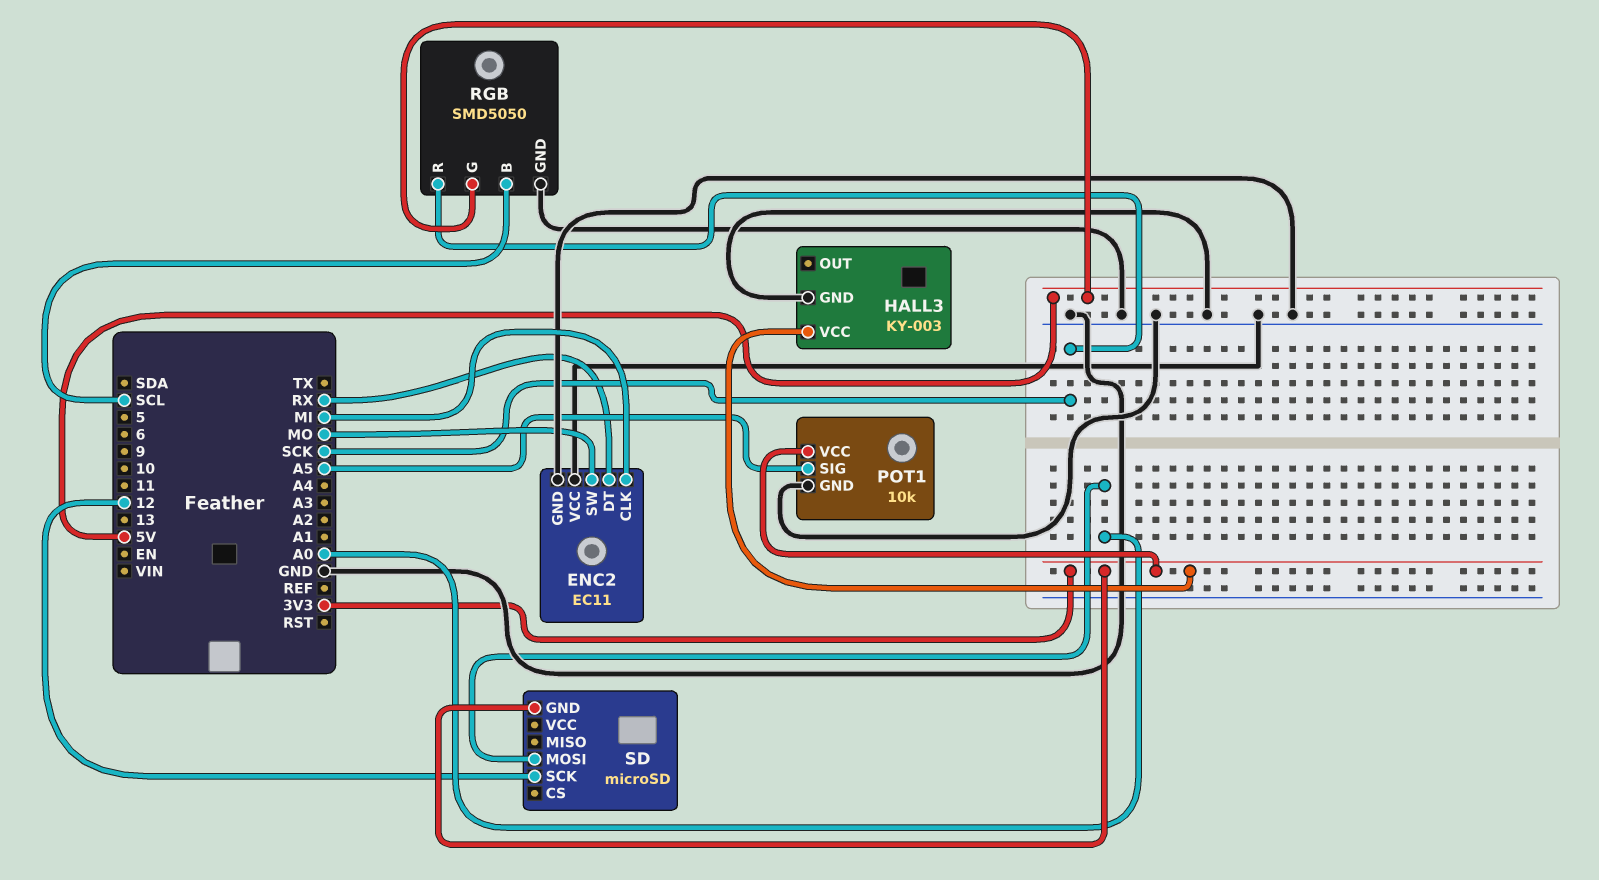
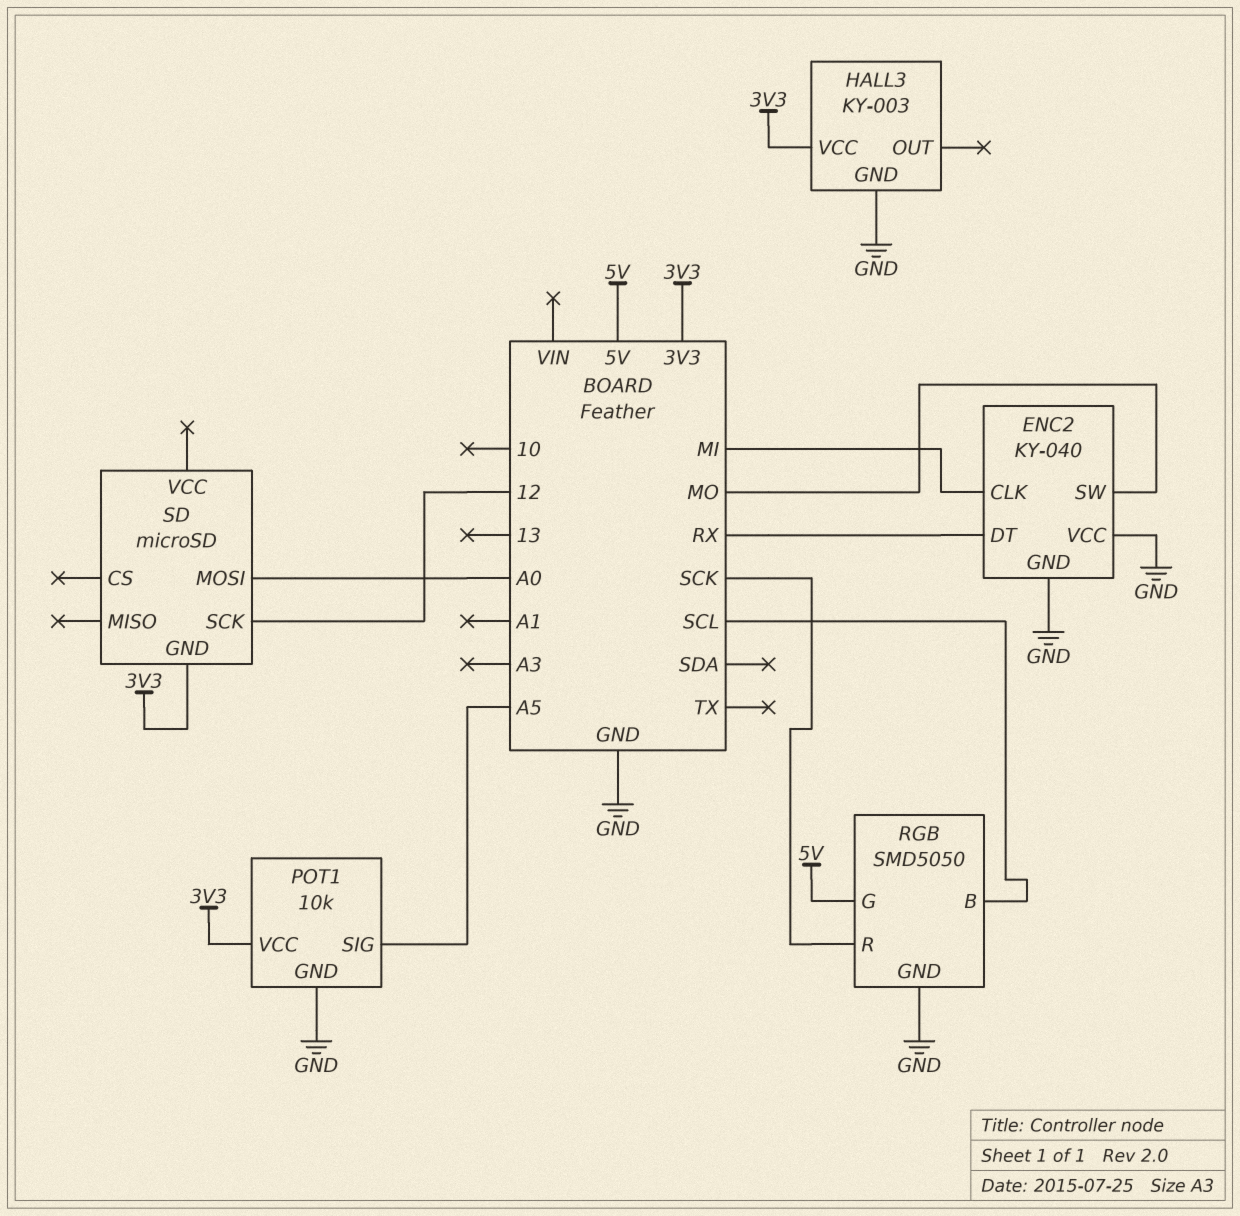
ENC2: EC11 -> KY-040

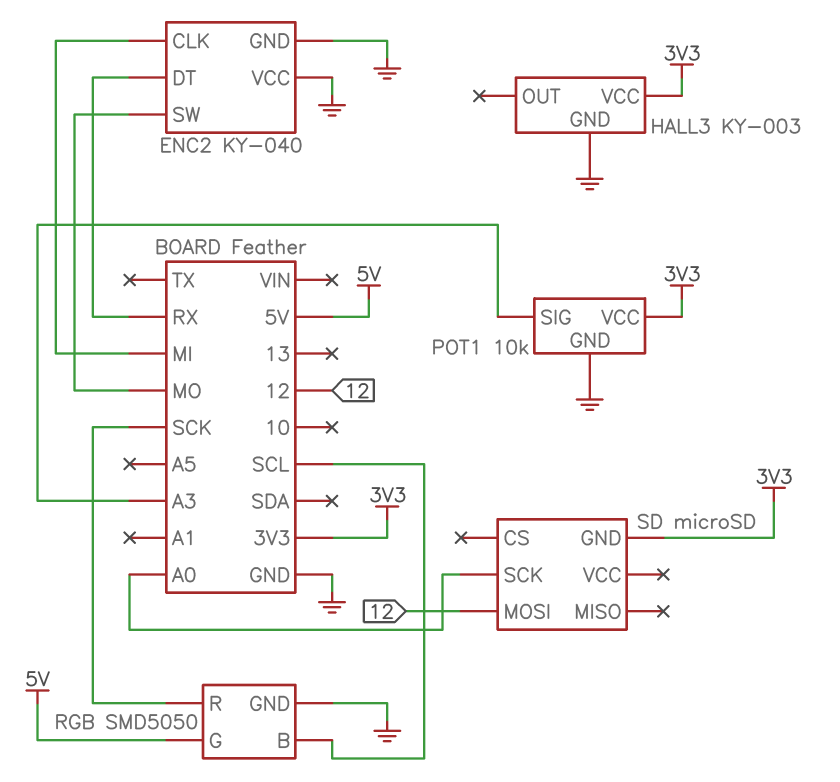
POT1 pin SIG: A5 -> A3
SD pin MOSI: A0 -> 12
SD pin SCK: 12 -> A0

